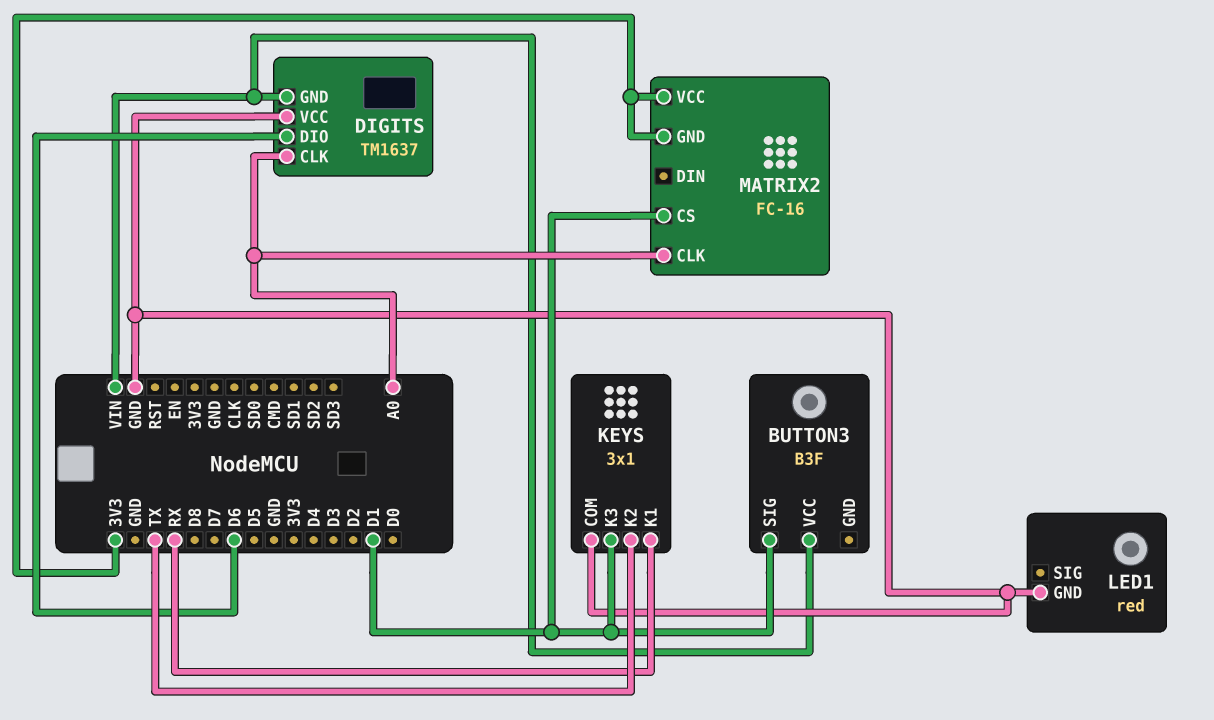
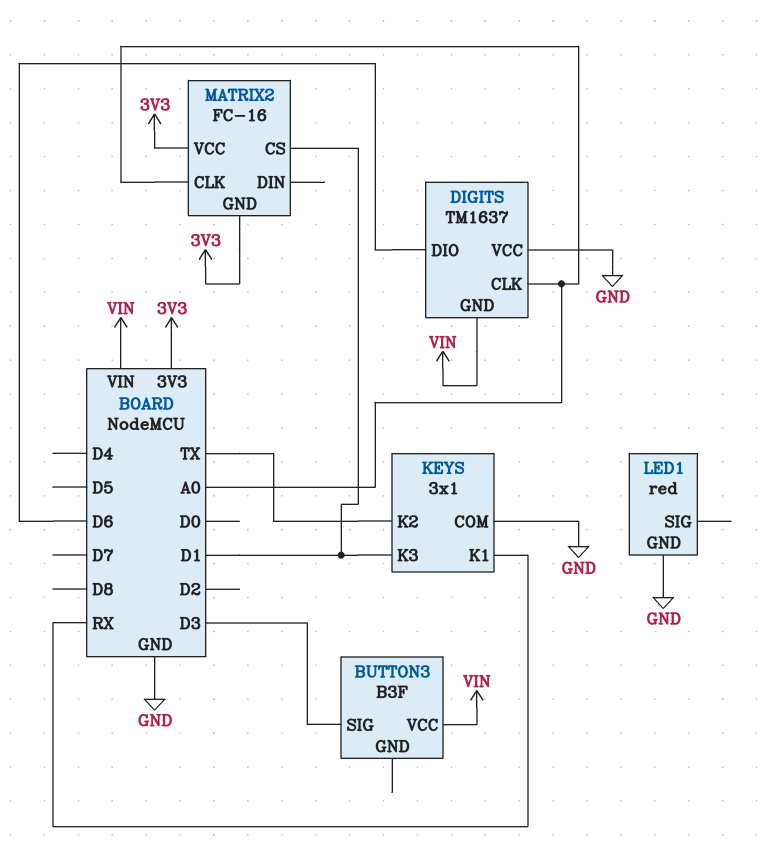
BUTTON3 pin SIG: D1 -> D3

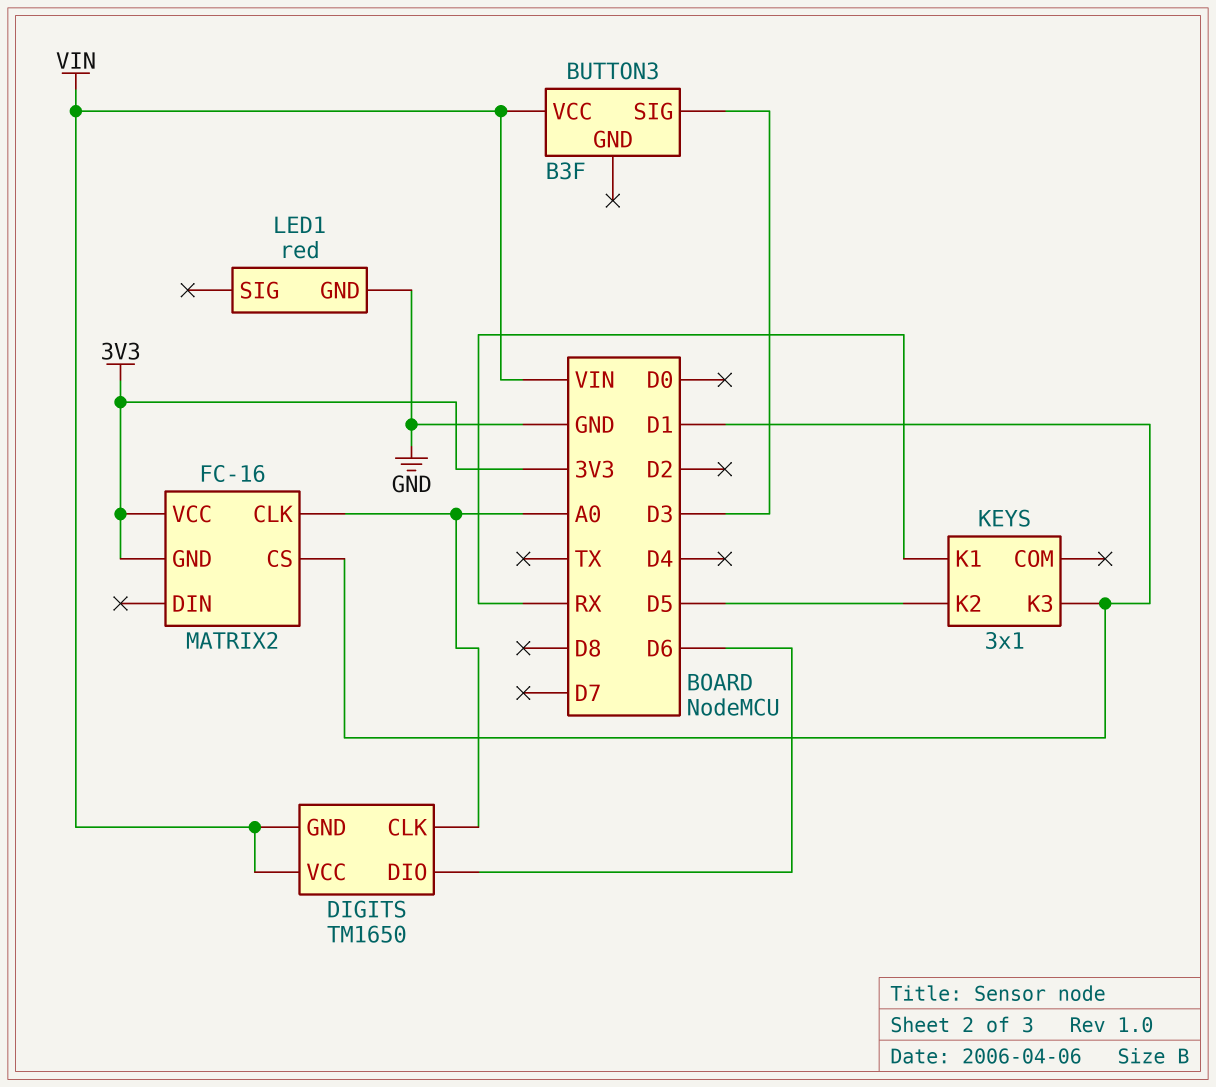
DIGITS: TM1637 -> TM1650
DIGITS pin VCC: GND -> VIN
KEYS pin COM: GND -> none
KEYS pin K2: TX -> D5

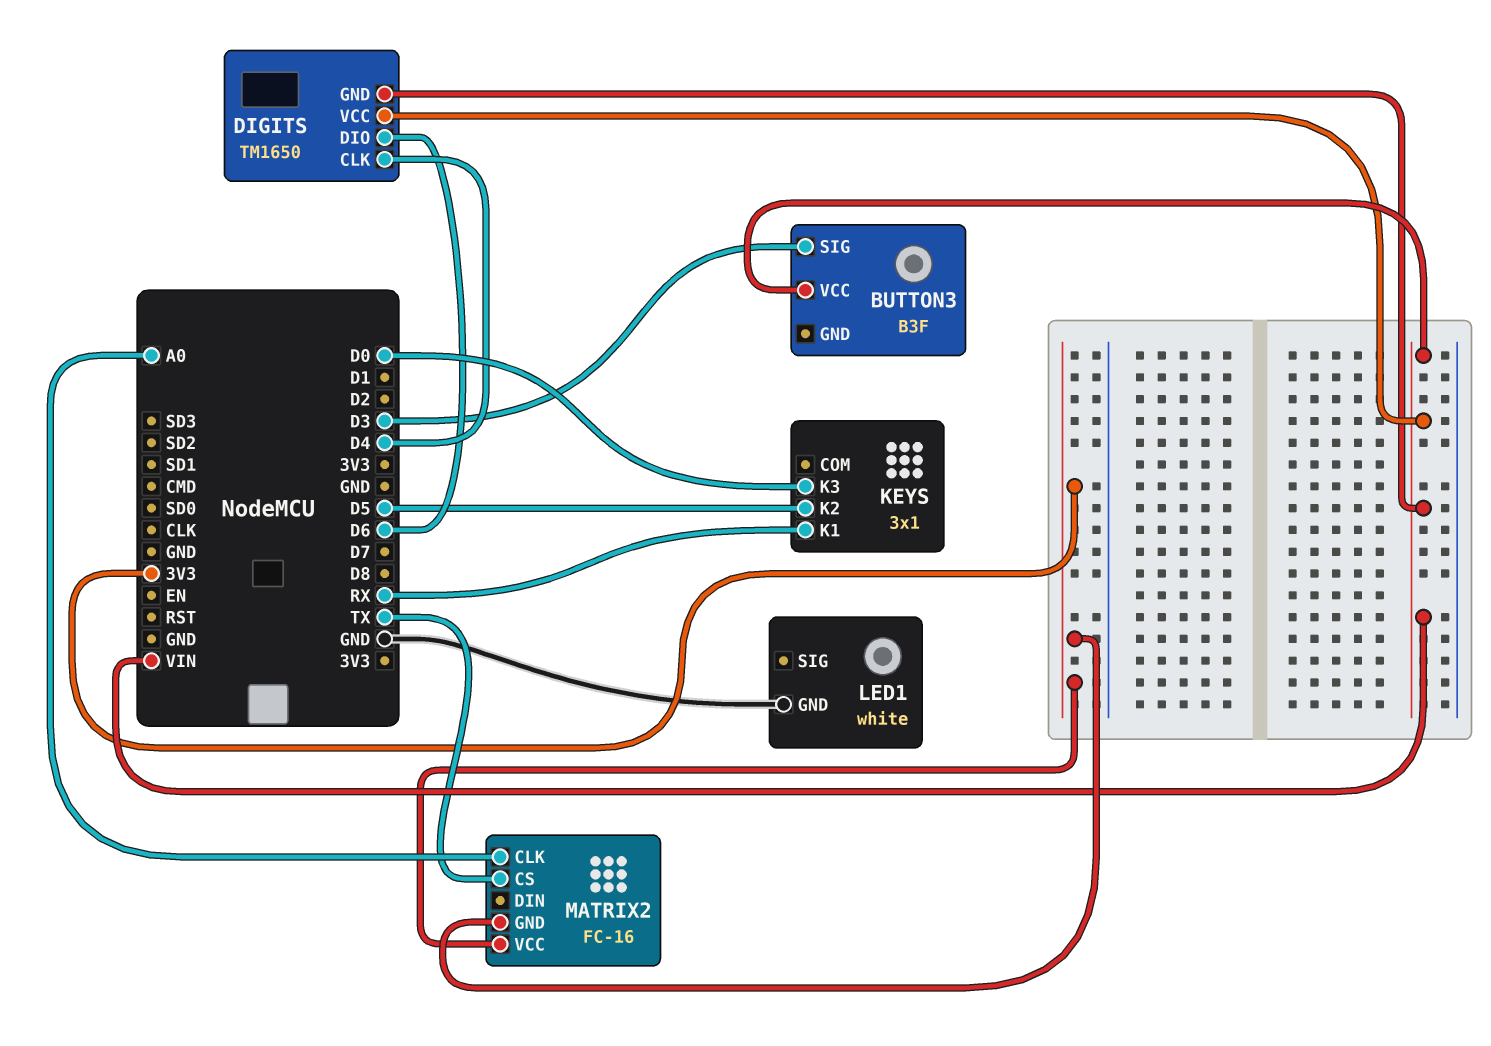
DIGITS pin CLK: A0 -> D4
KEYS pin K3: D1 -> D0
LED1: red -> white
MATRIX2 pin CS: D1 -> TX

